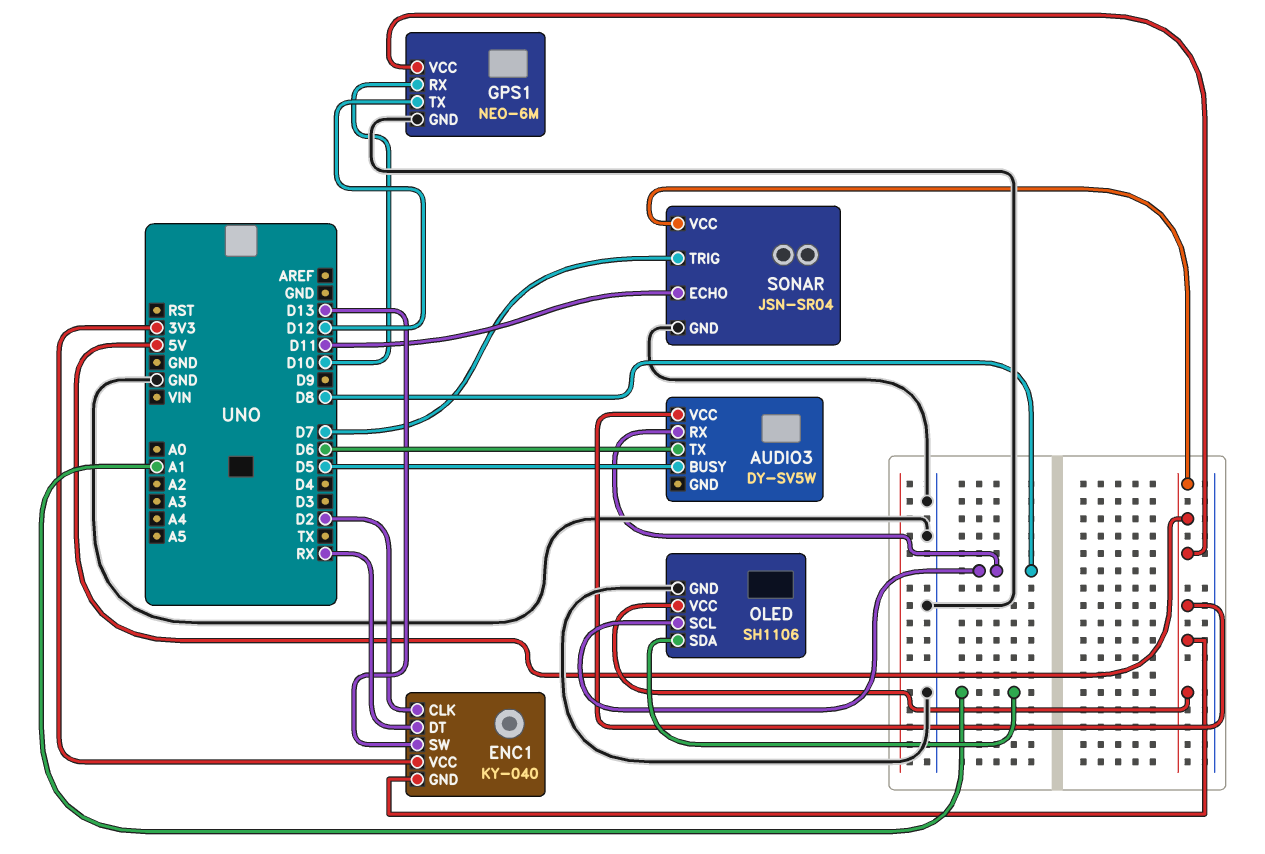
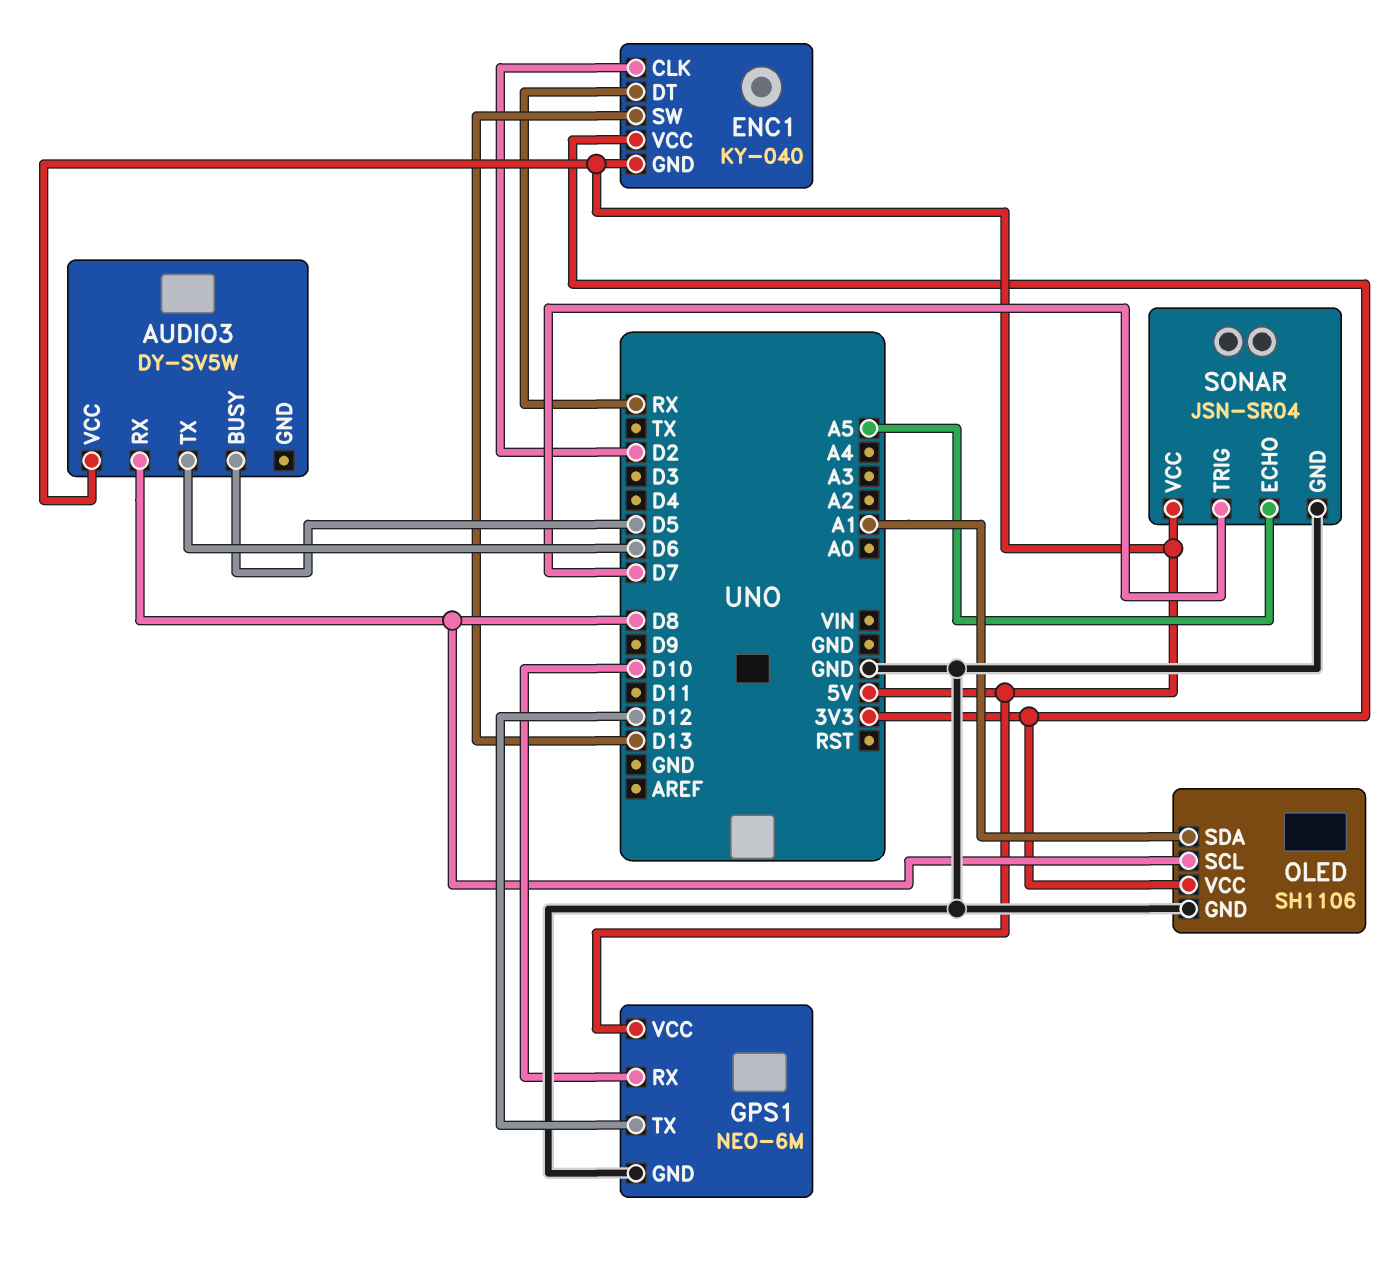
OLED pin VCC: 5V -> 3V3
SONAR pin ECHO: D11 -> A5

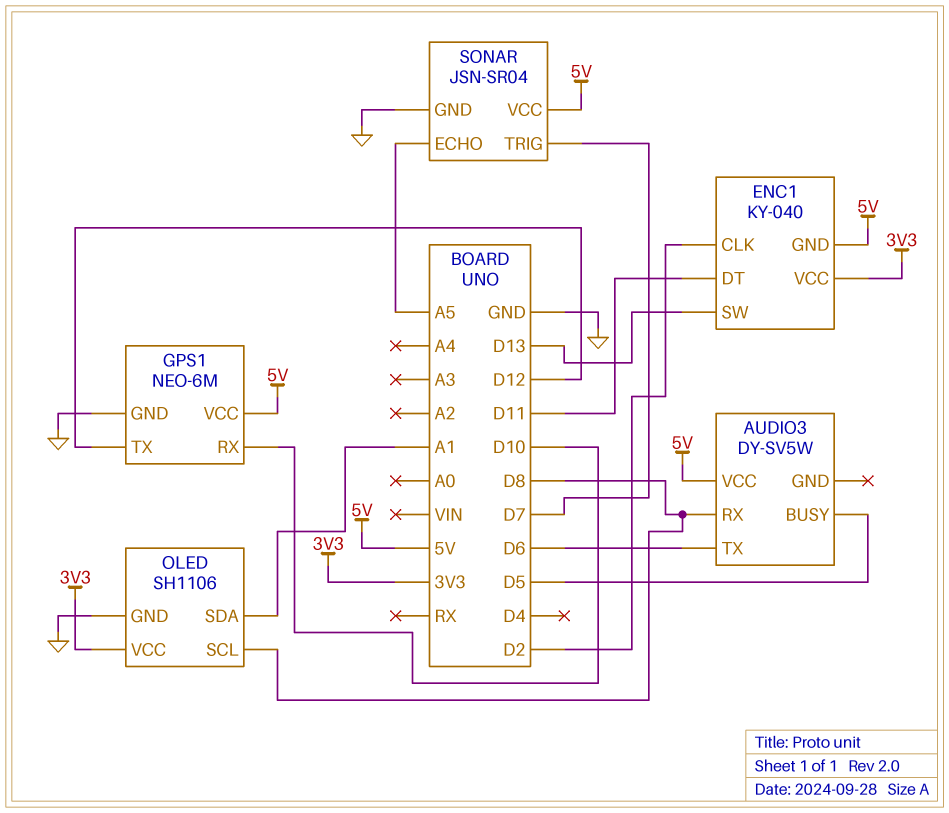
ENC1 pin DT: RX -> D11

